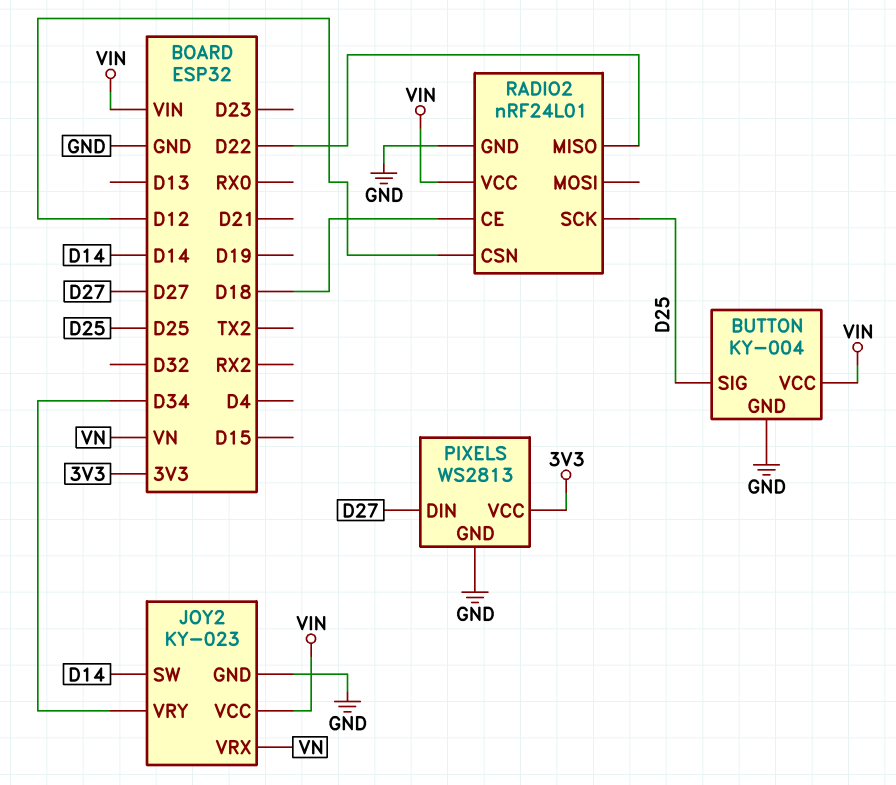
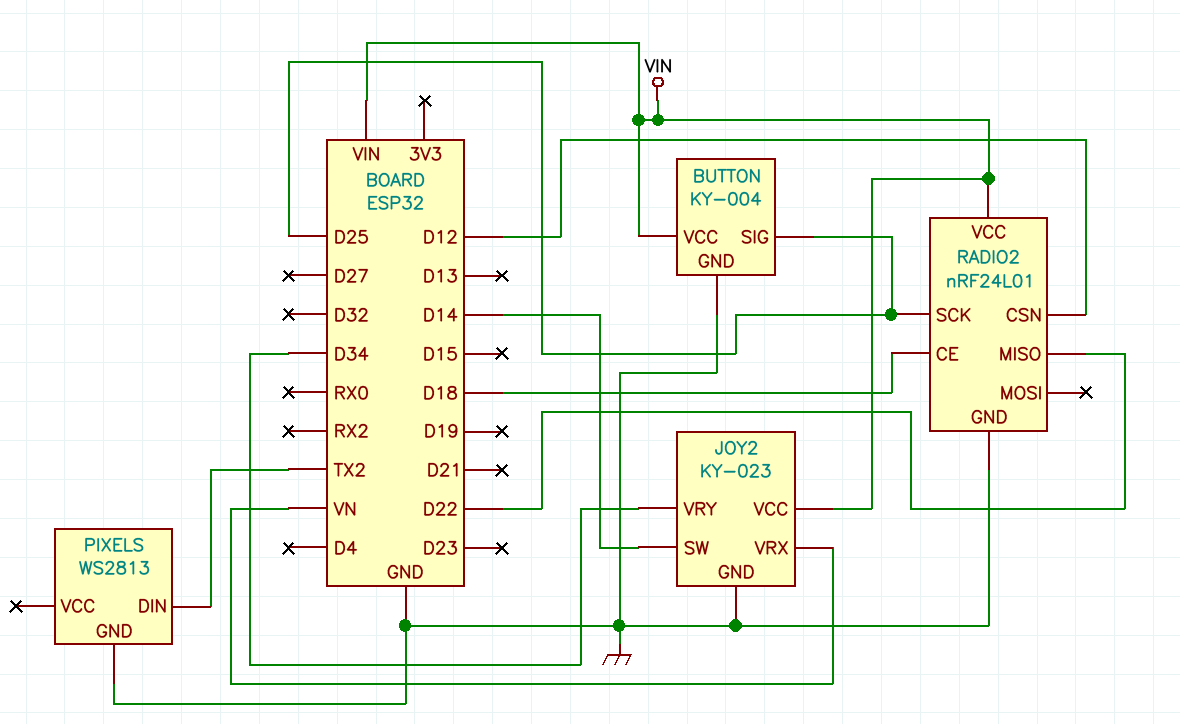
PIXELS pin DIN: D27 -> TX2
PIXELS pin VCC: 3V3 -> none

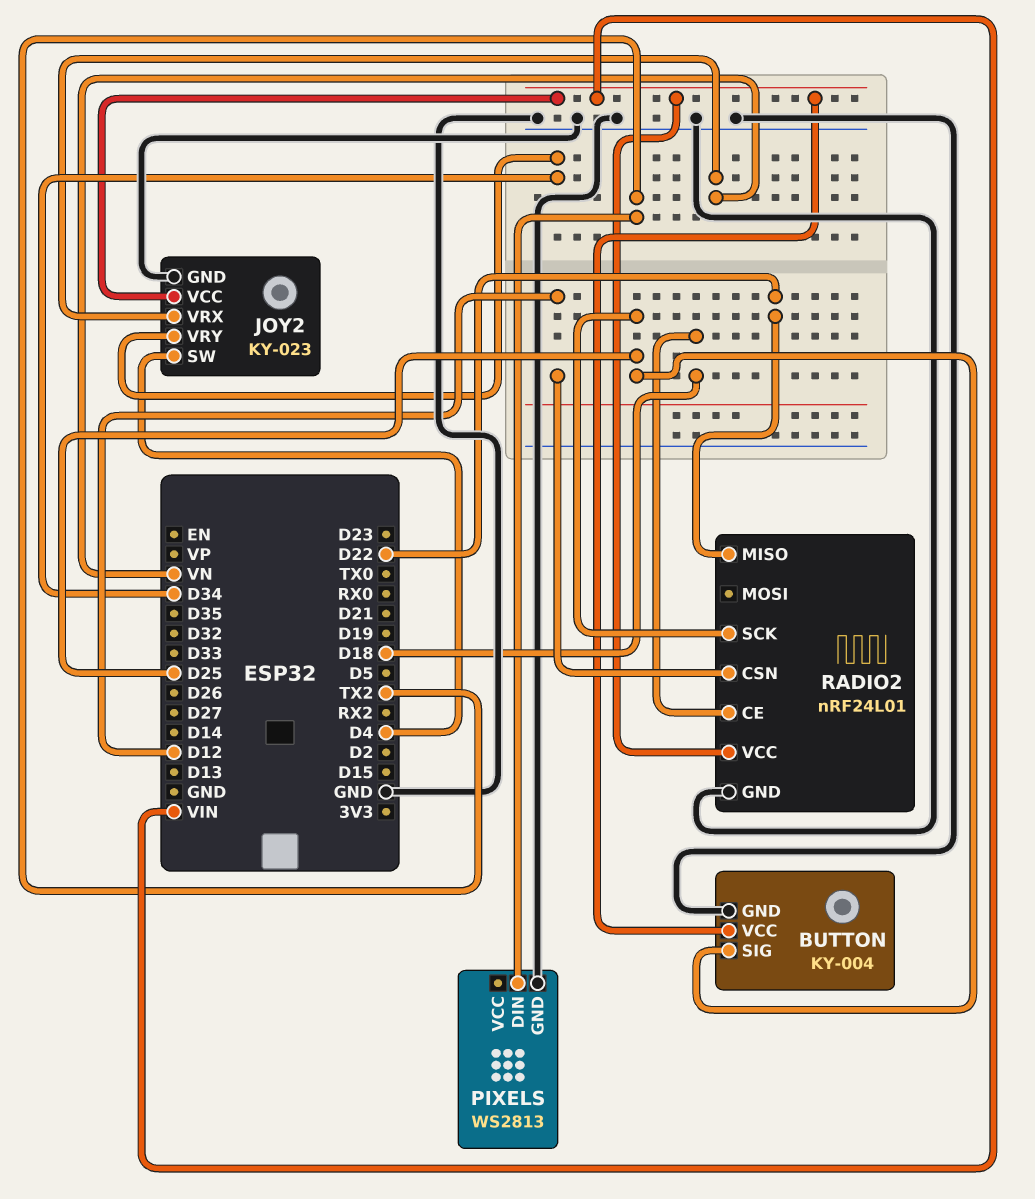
JOY2 pin SW: D14 -> D4

